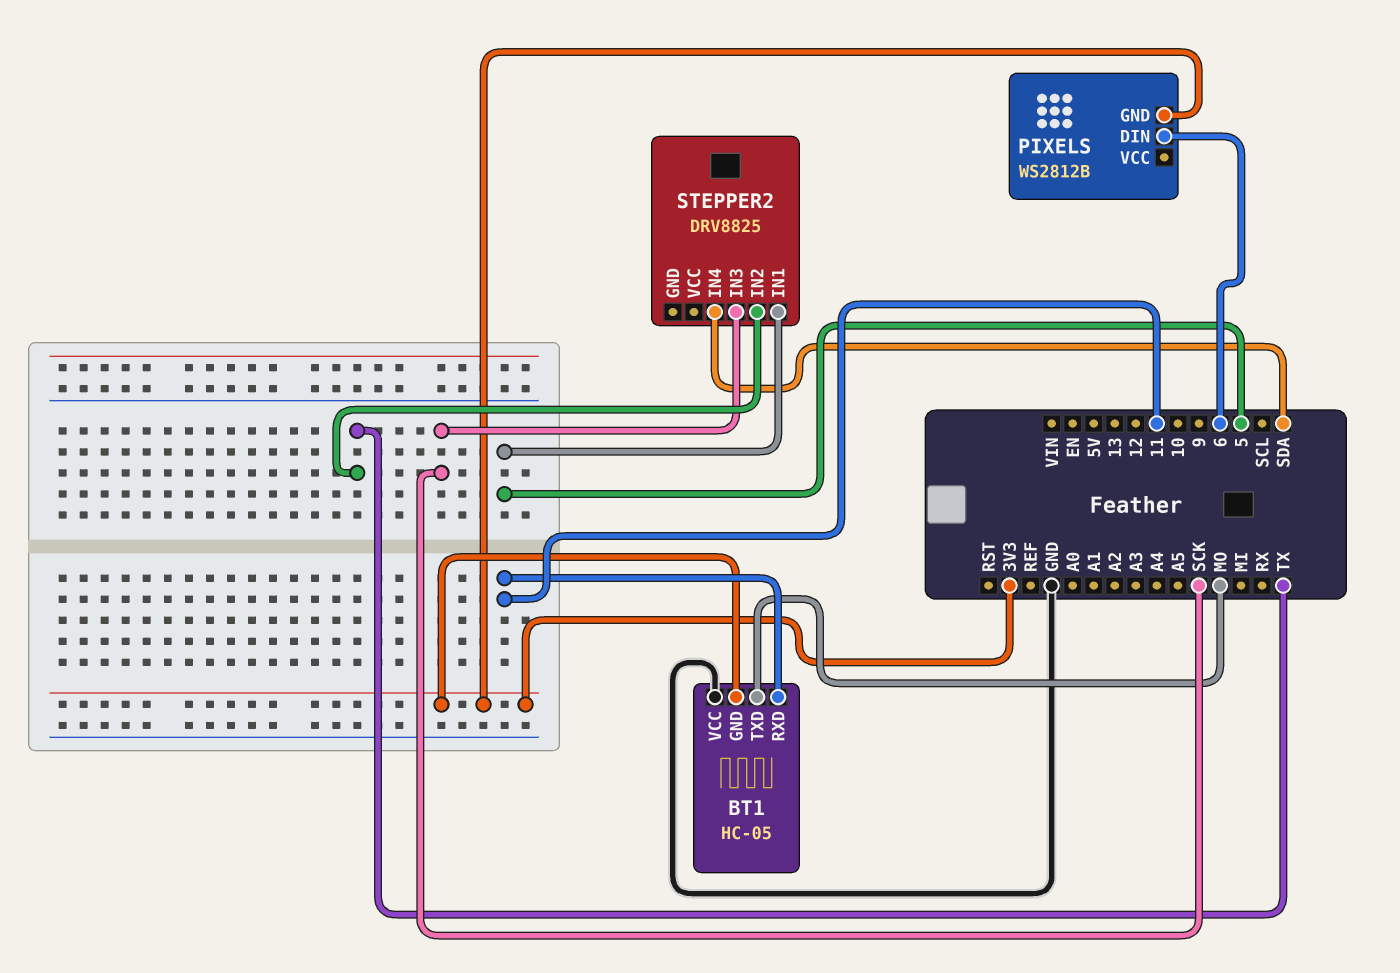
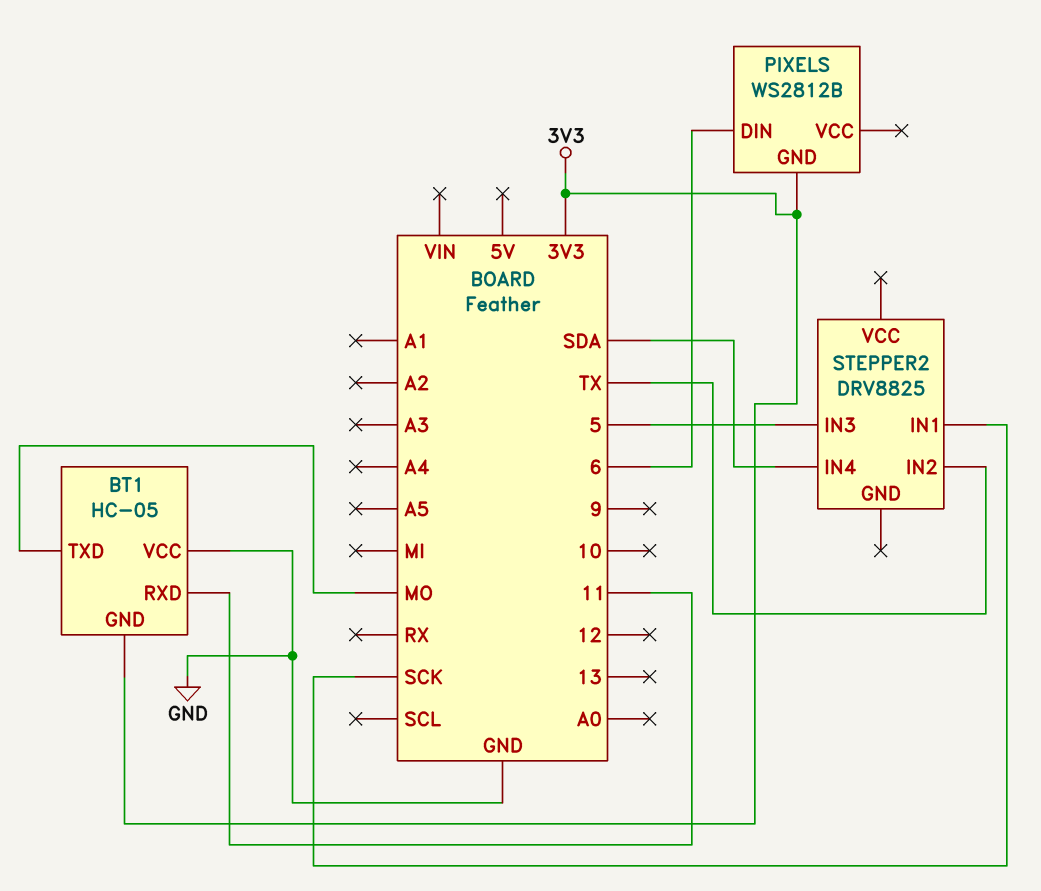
STEPPER2 pin IN1: 5 -> SCK
STEPPER2 pin IN3: SCK -> 5

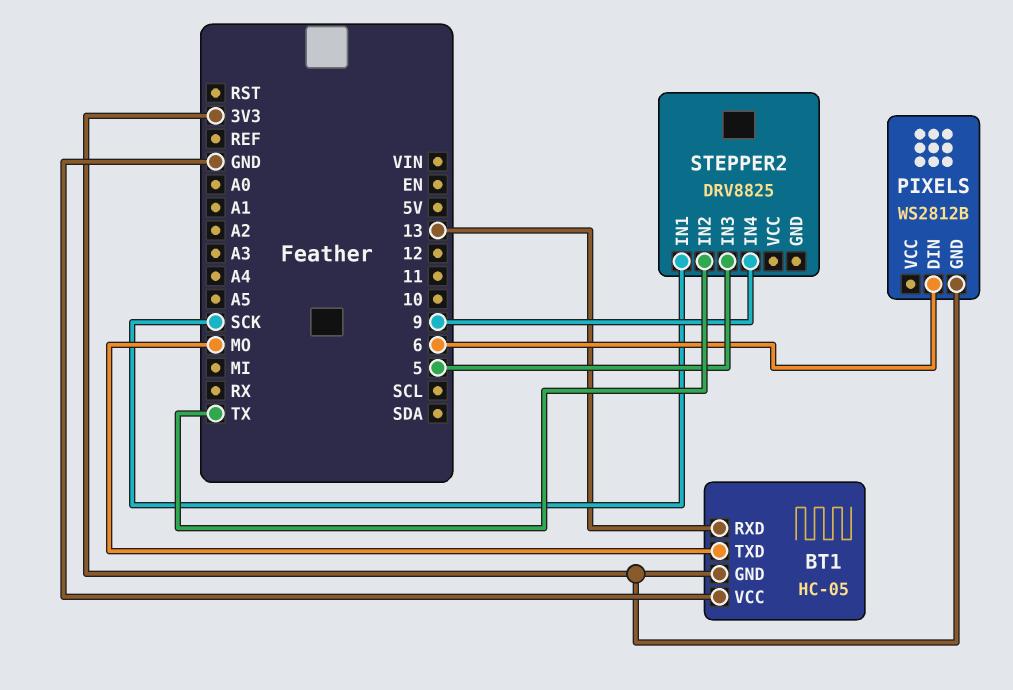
BT1 pin RXD: 11 -> 13
STEPPER2 pin IN4: SDA -> 9

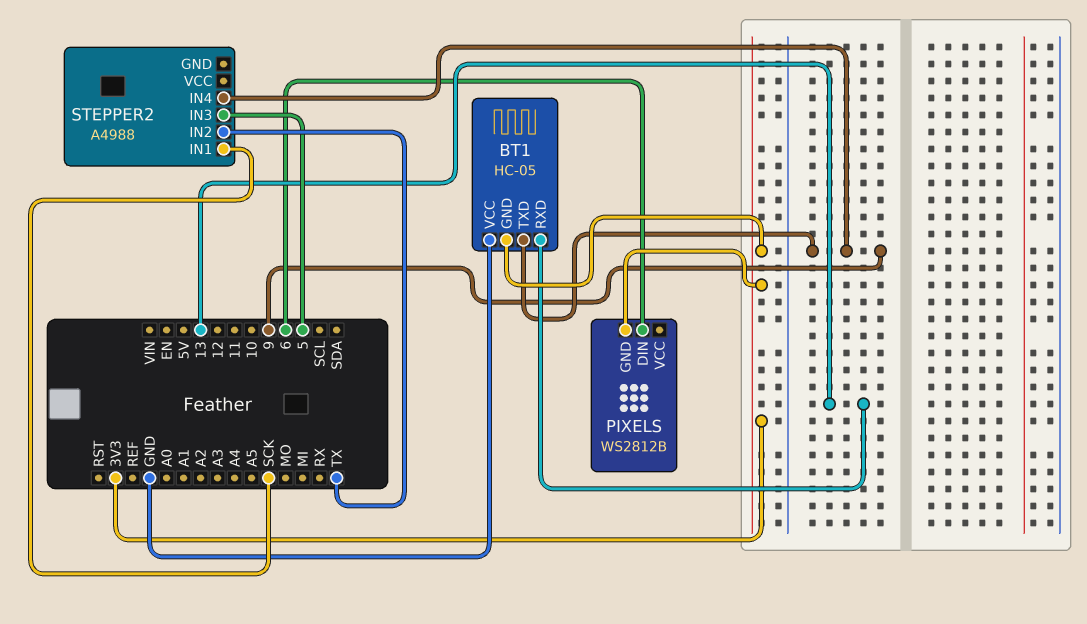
BT1 pin TXD: MO -> 9
STEPPER2: DRV8825 -> A4988

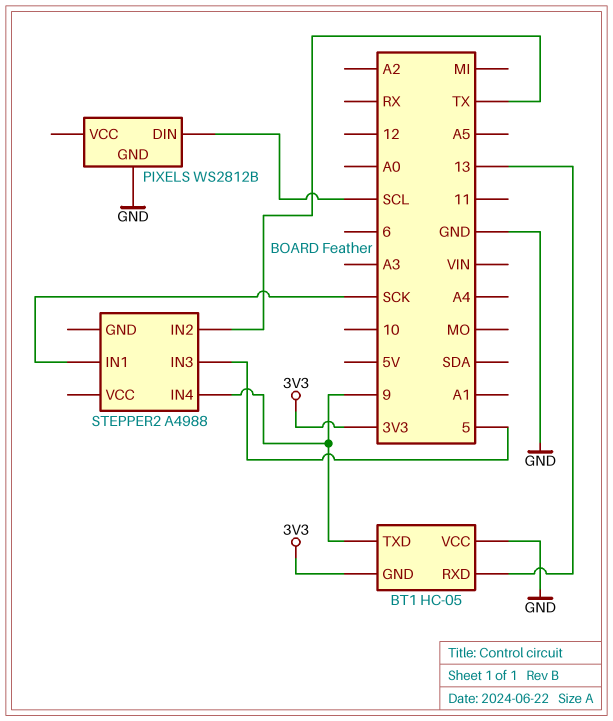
PIXELS pin DIN: 6 -> SCL
PIXELS pin GND: 3V3 -> GND

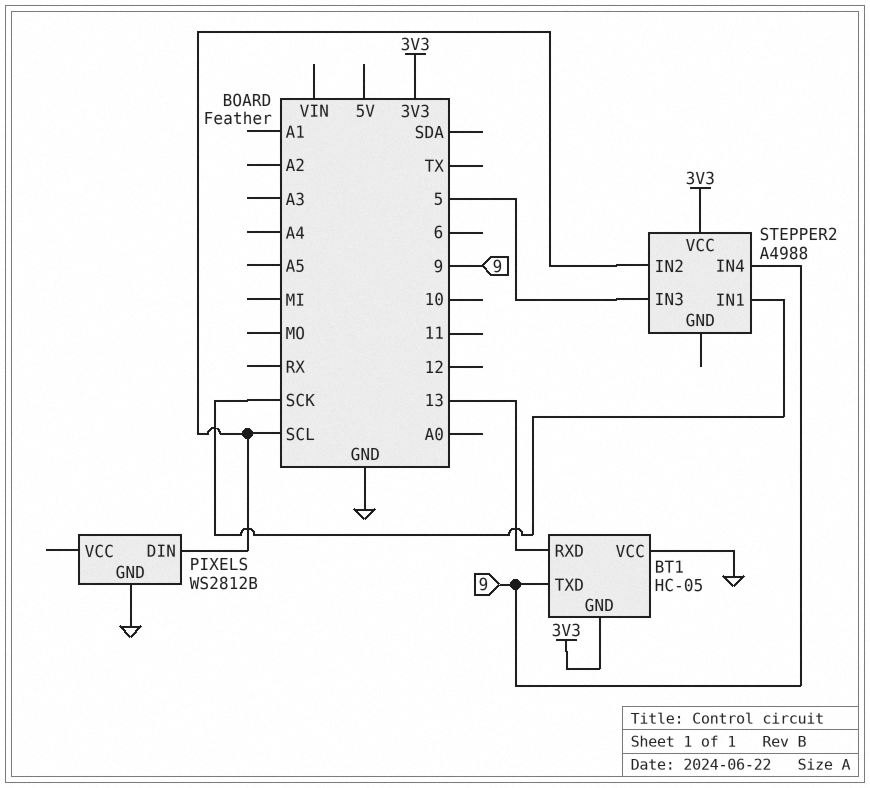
STEPPER2 pin IN2: TX -> SCL
STEPPER2 pin VCC: none -> 3V3

